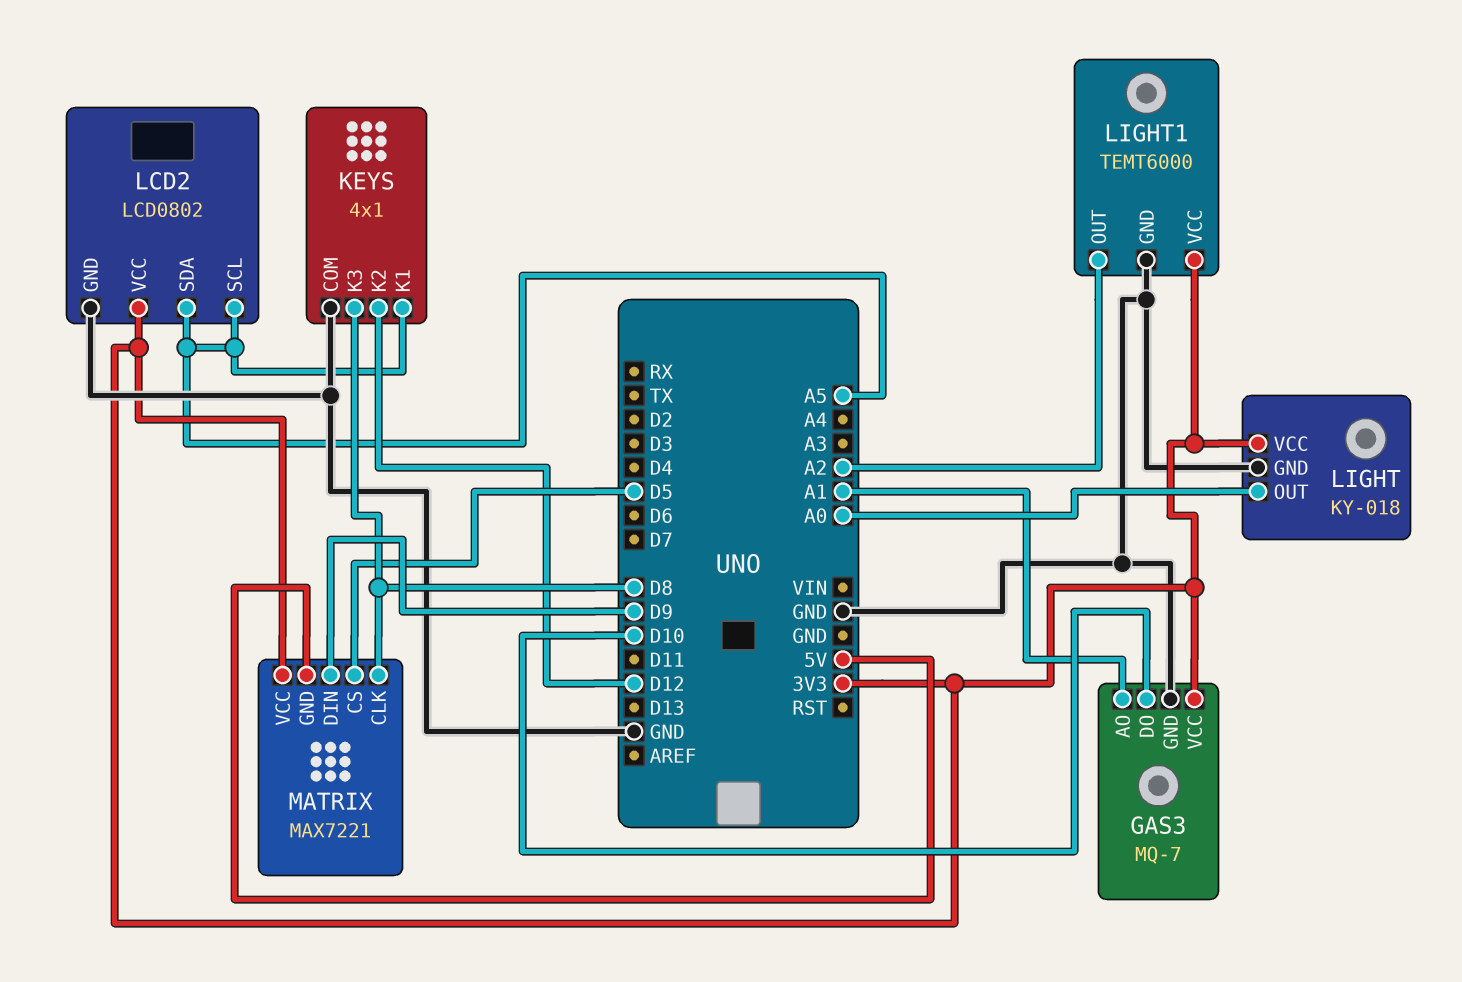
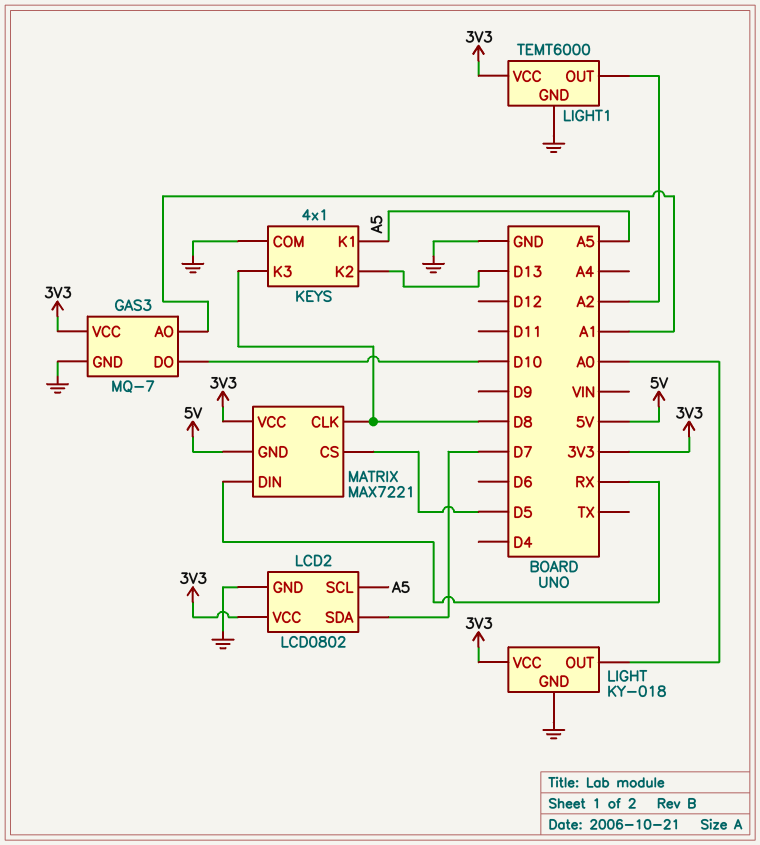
KEYS pin K2: D12 -> D13
LCD2 pin SDA: A5 -> D7
MATRIX pin DIN: D9 -> RX

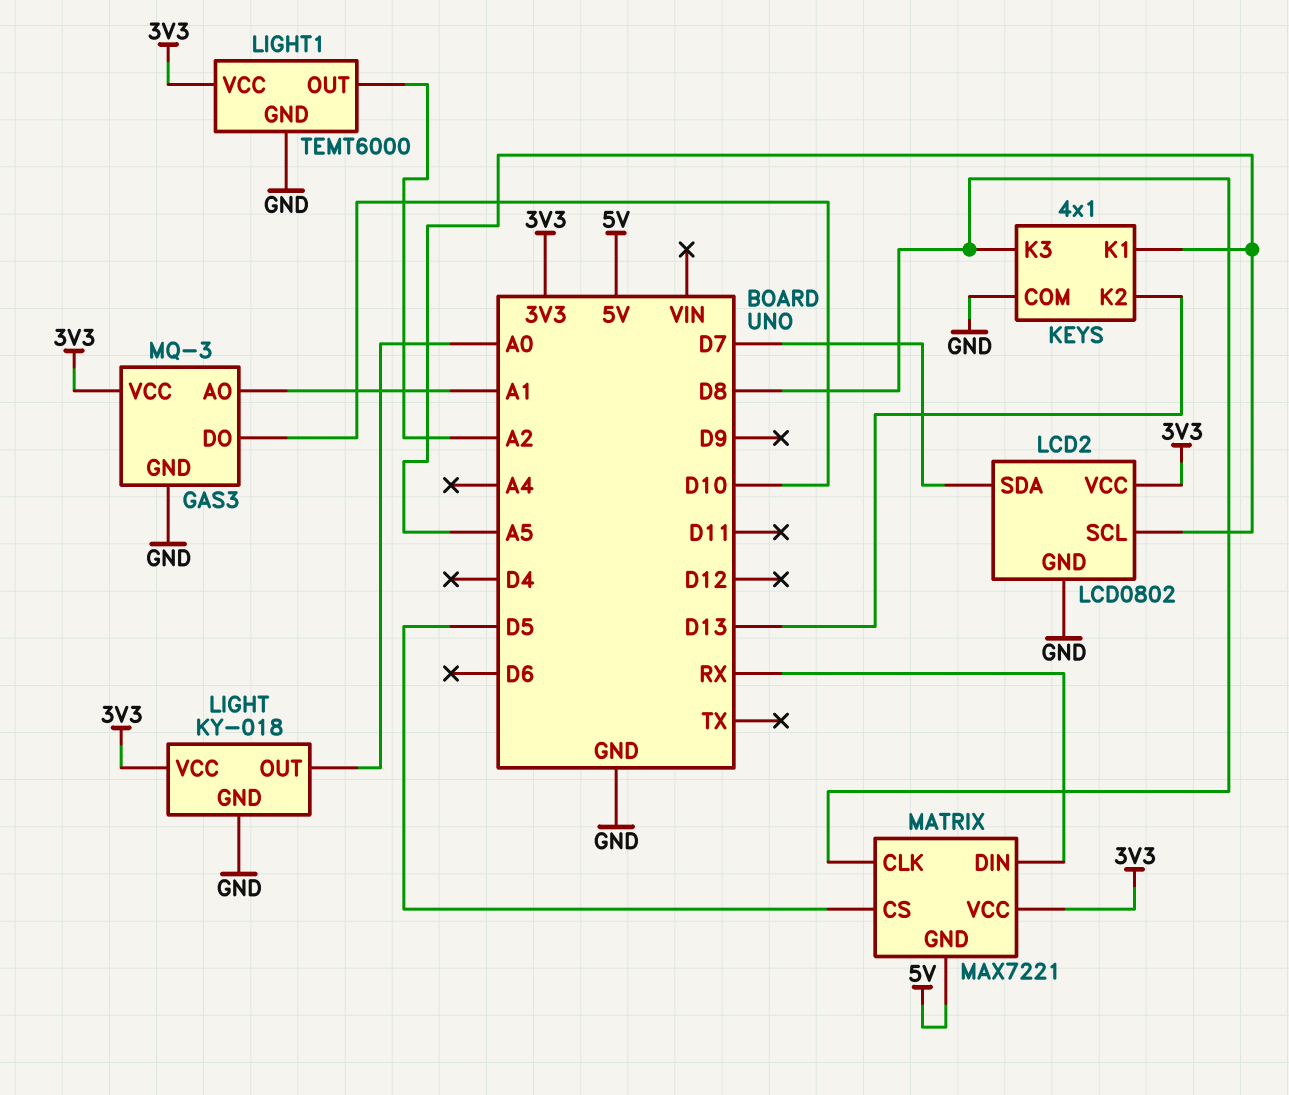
GAS3: MQ-7 -> MQ-3

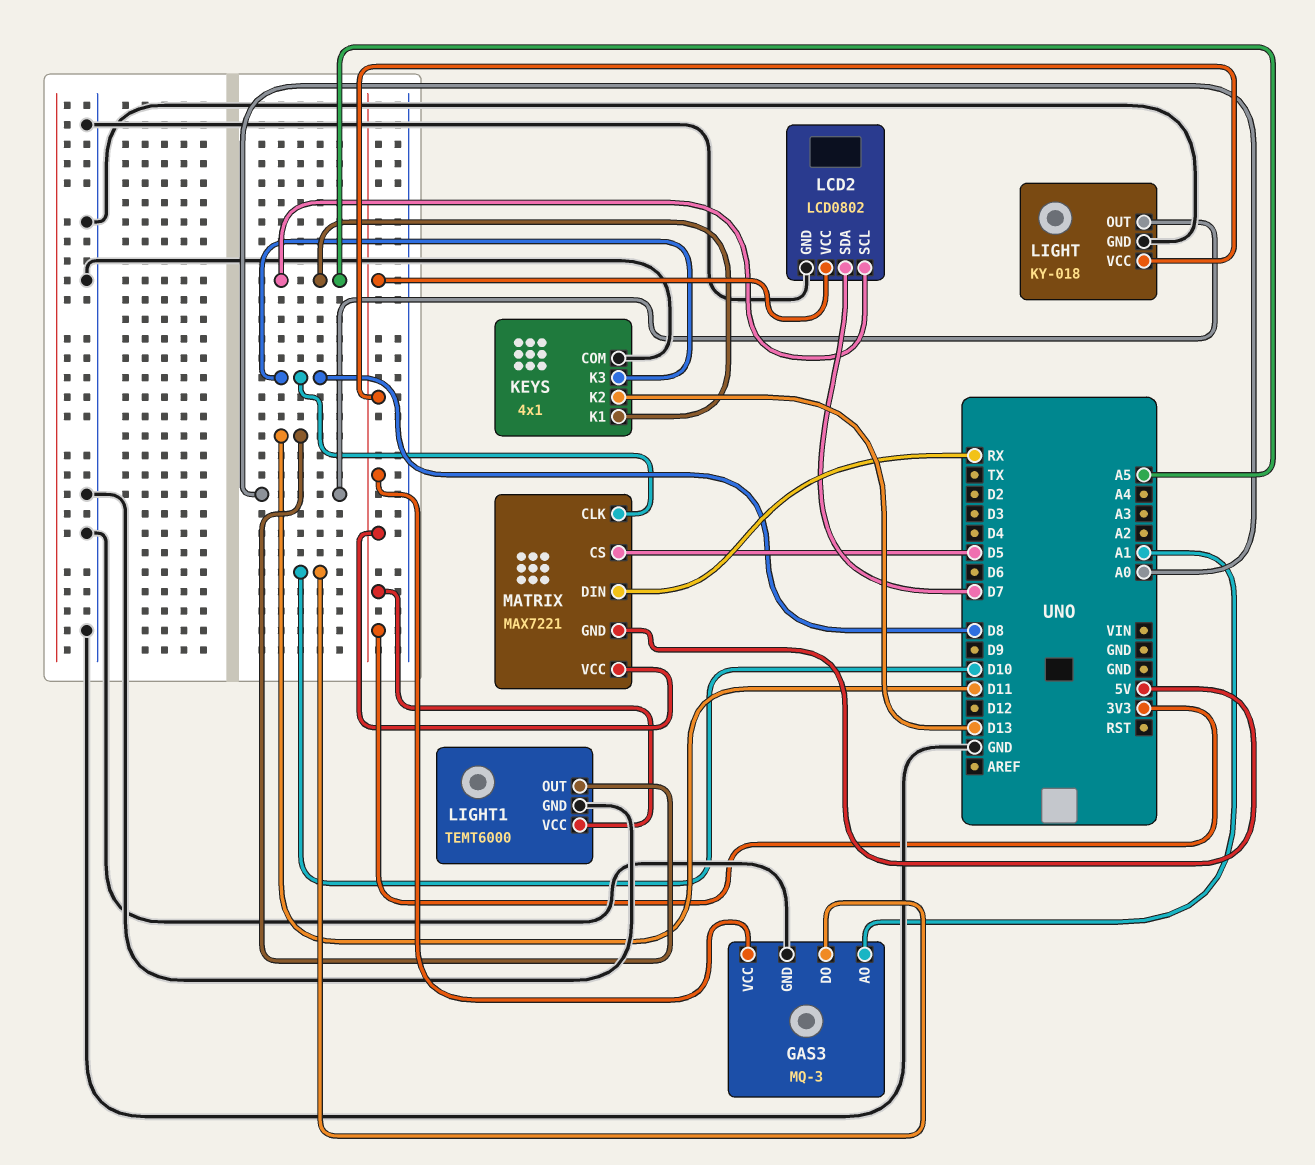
LIGHT1 pin OUT: A2 -> D11

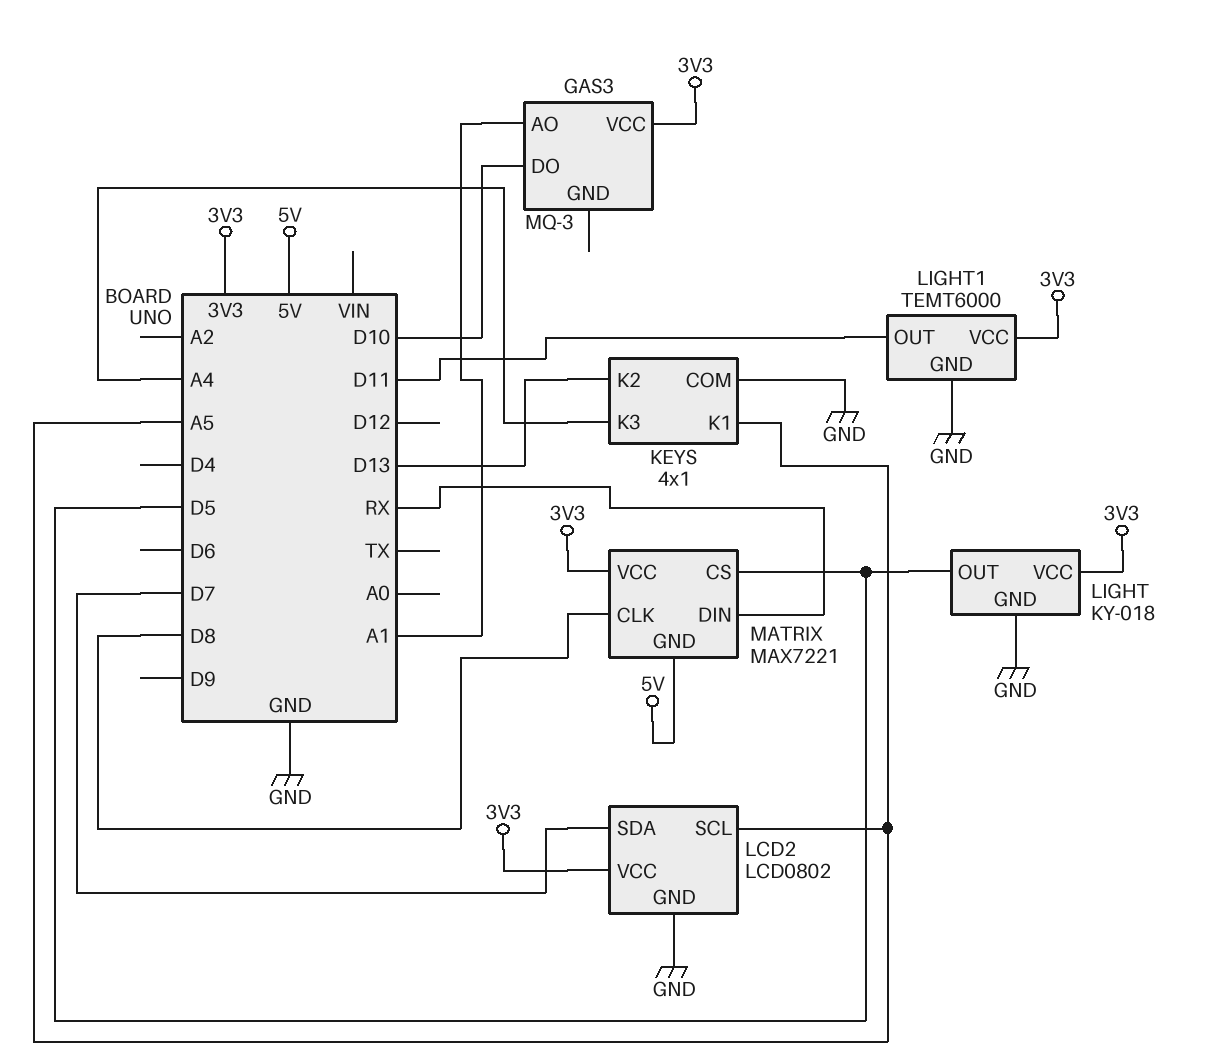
GAS3 pin GND: GND -> none
KEYS pin K3: D8 -> A4
LIGHT pin OUT: A0 -> D5

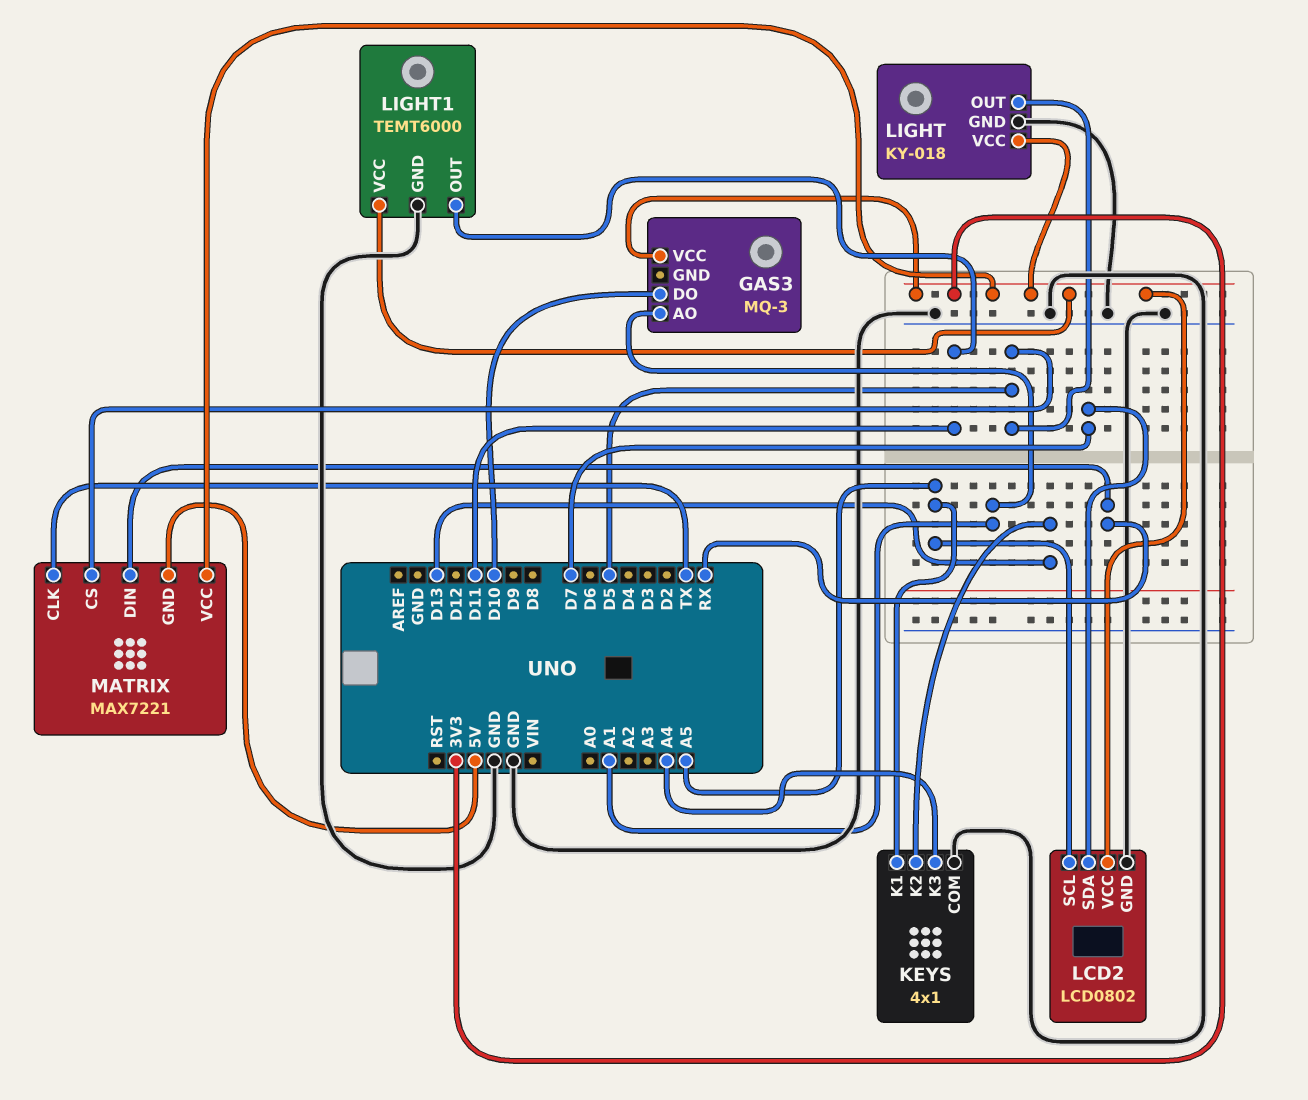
MATRIX pin CLK: D8 -> TX

